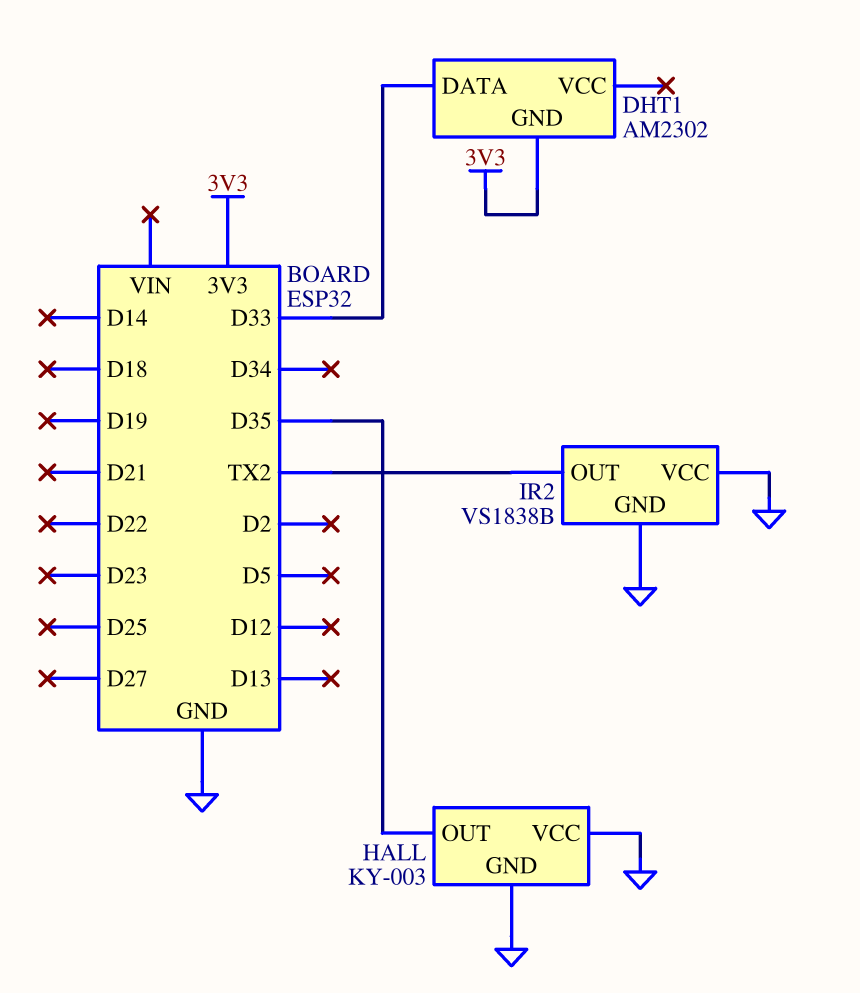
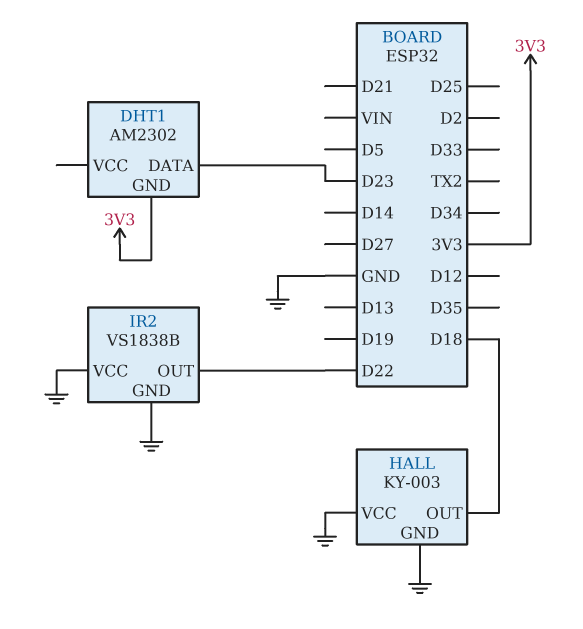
DHT1 pin DATA: D33 -> D23
HALL pin OUT: D35 -> D18
IR2 pin OUT: TX2 -> D22

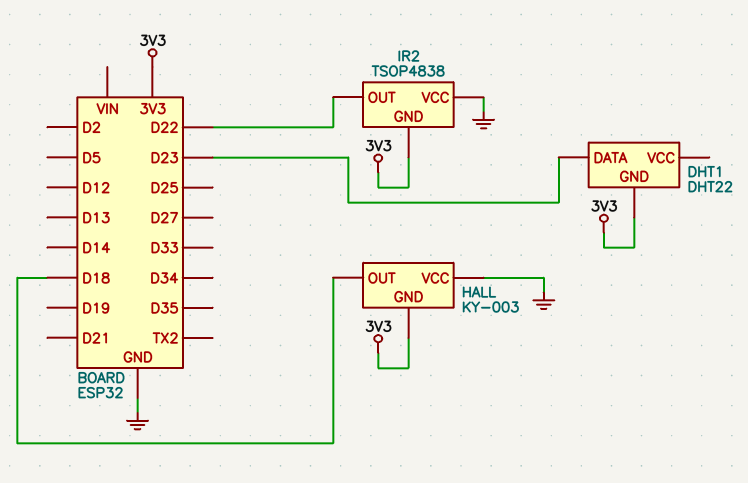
DHT1: AM2302 -> DHT22
HALL pin GND: GND -> 3V3
IR2: VS1838B -> TSOP4838
IR2 pin GND: GND -> 3V3

